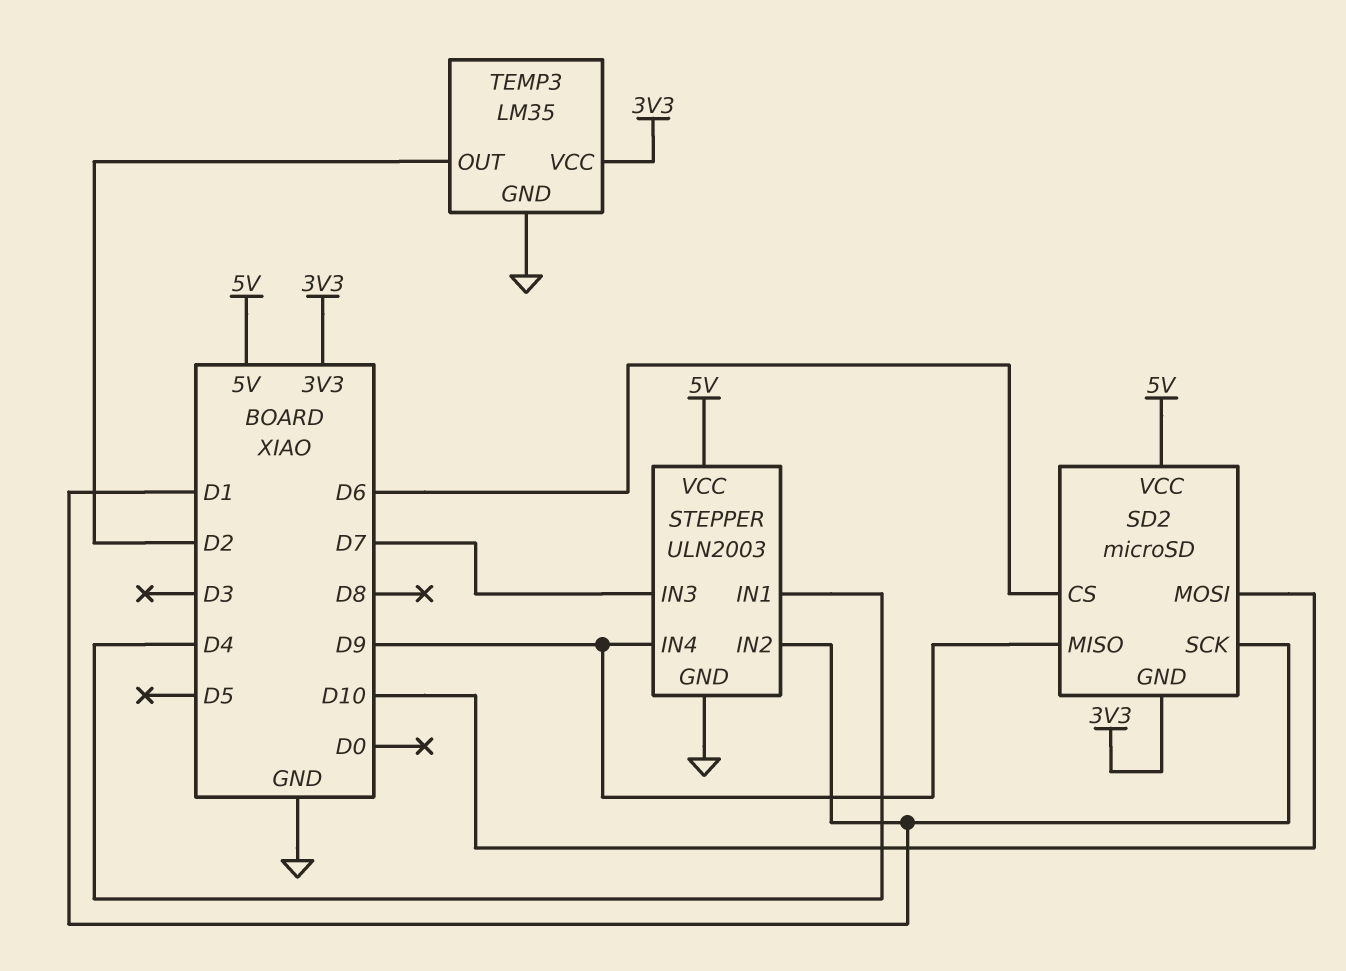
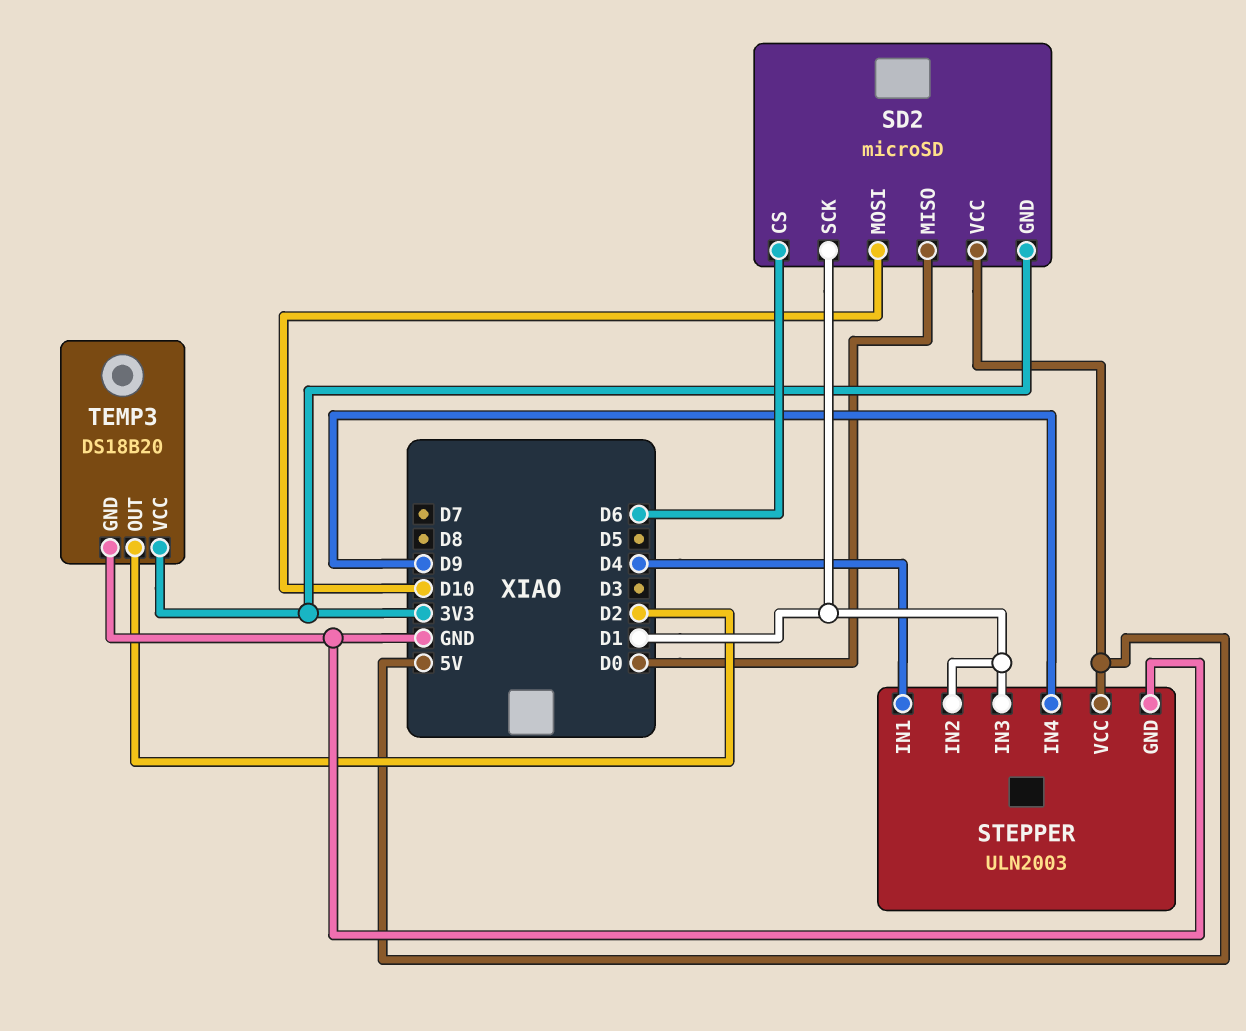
SD2 pin MISO: D9 -> D0
STEPPER pin IN3: D7 -> D1
TEMP3: LM35 -> DS18B20

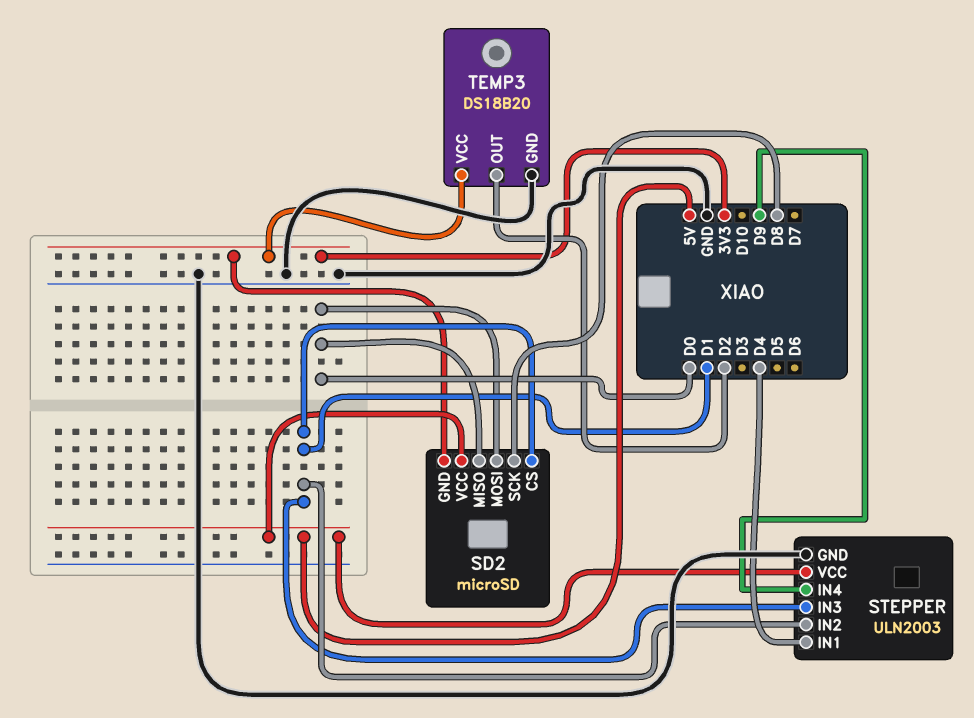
SD2 pin CS: D6 -> D1
SD2 pin MOSI: D10 -> D0
SD2 pin SCK: D1 -> D8

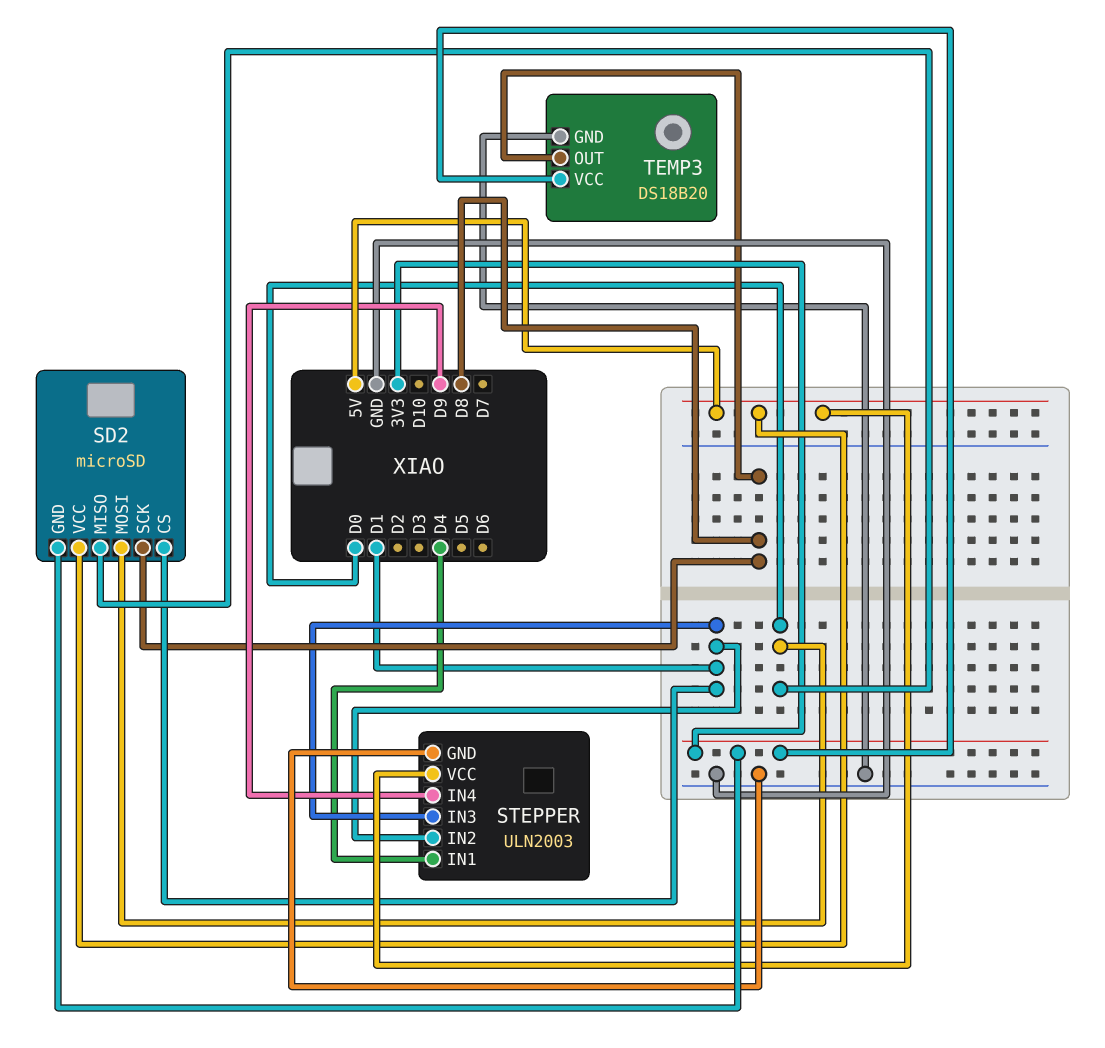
TEMP3 pin OUT: D2 -> D8

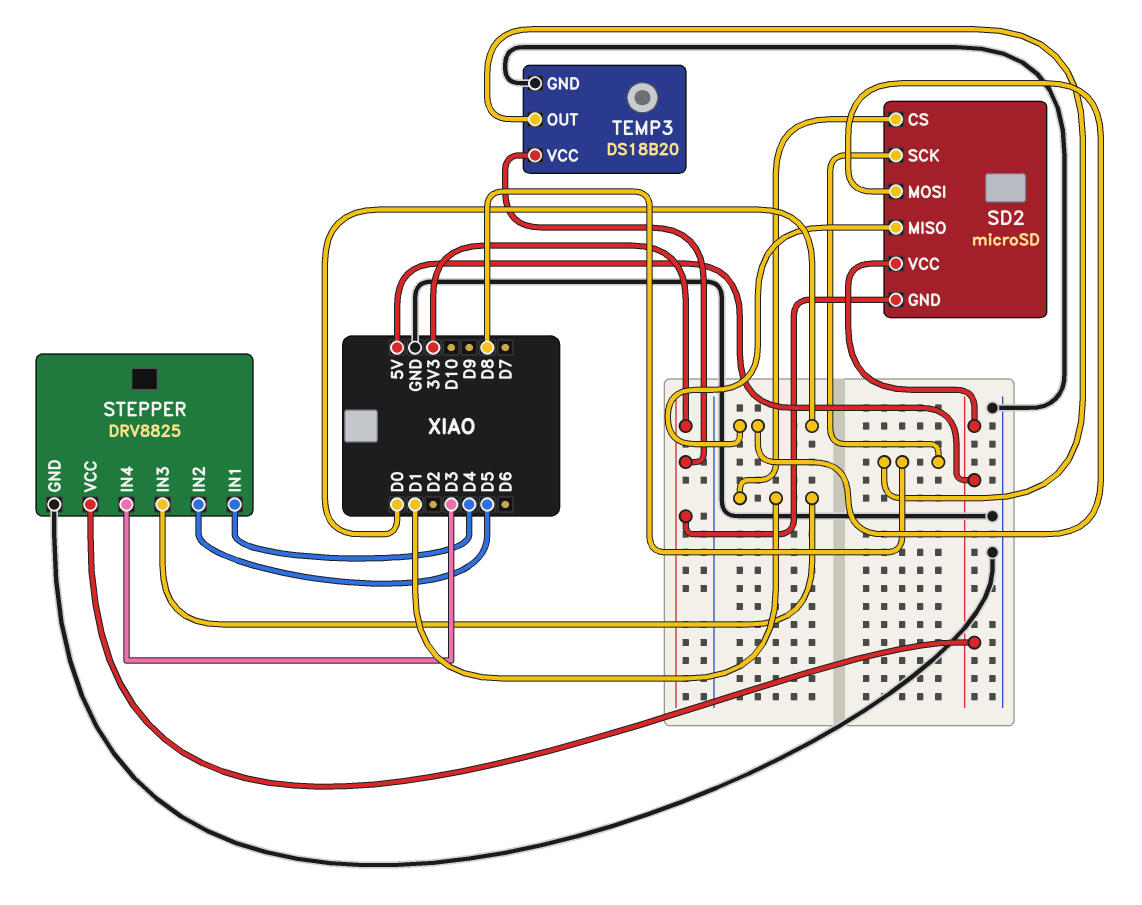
STEPPER: ULN2003 -> DRV8825
STEPPER pin IN2: D1 -> D5
STEPPER pin IN4: D9 -> D3

